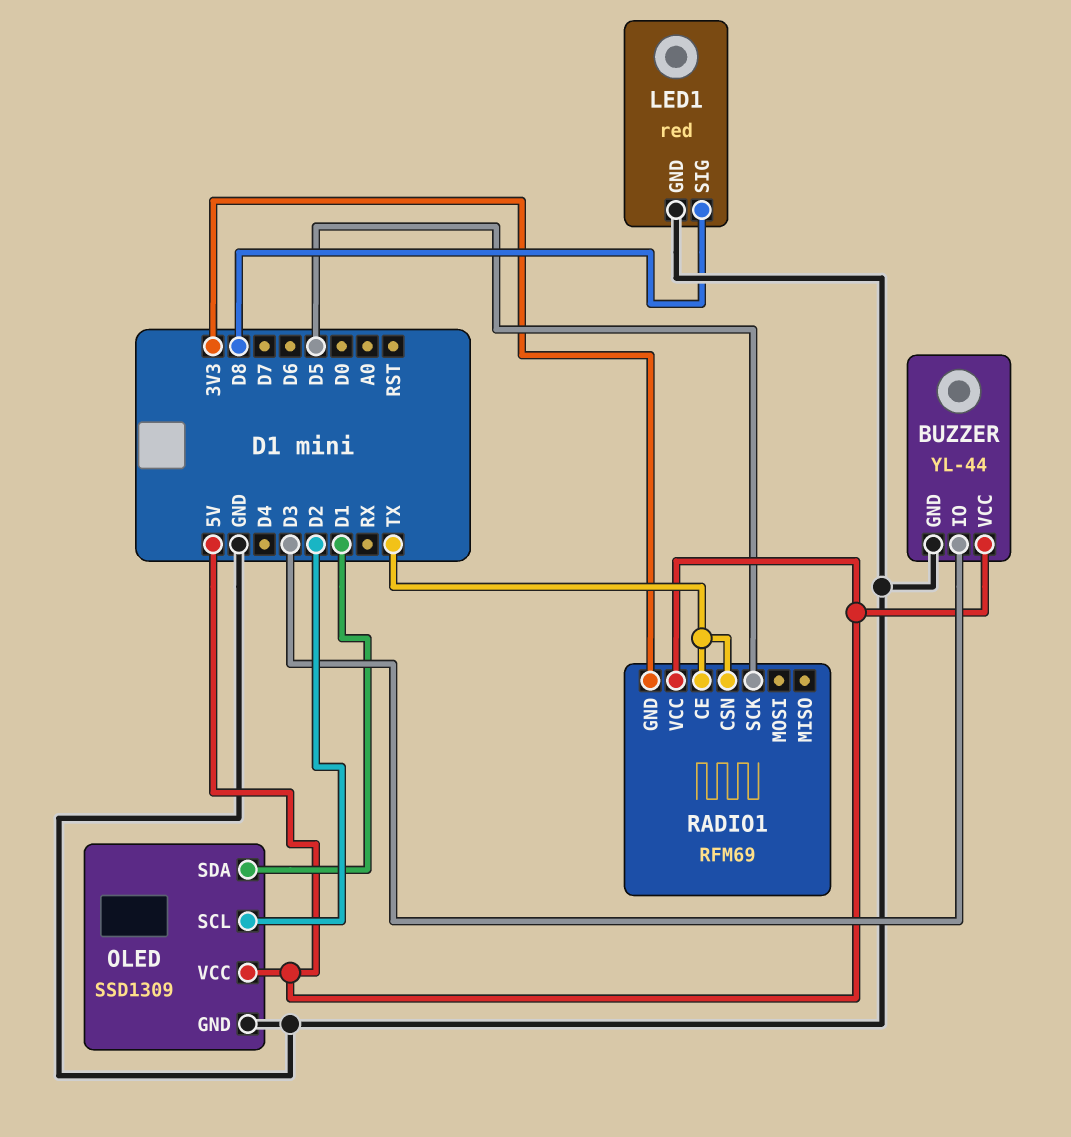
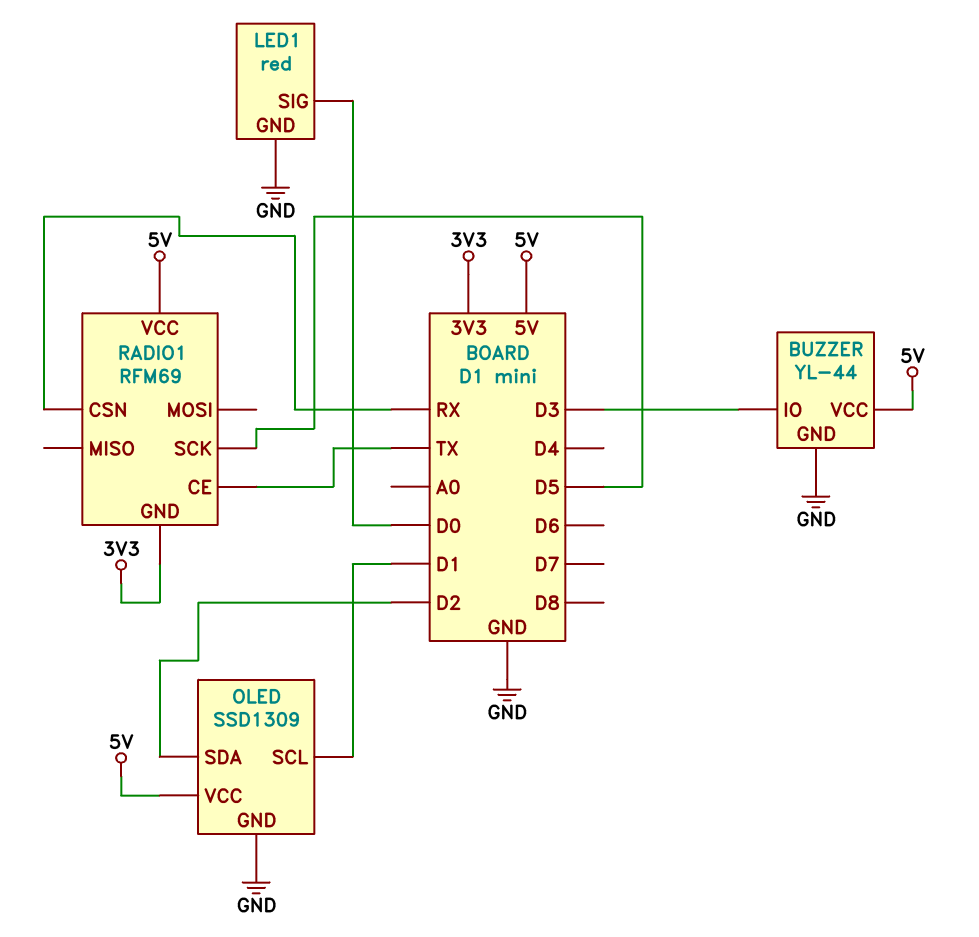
LED1 pin SIG: D8 -> D0
OLED pin SCL: D2 -> D1
OLED pin SDA: D1 -> D2
RADIO1 pin CSN: TX -> RX

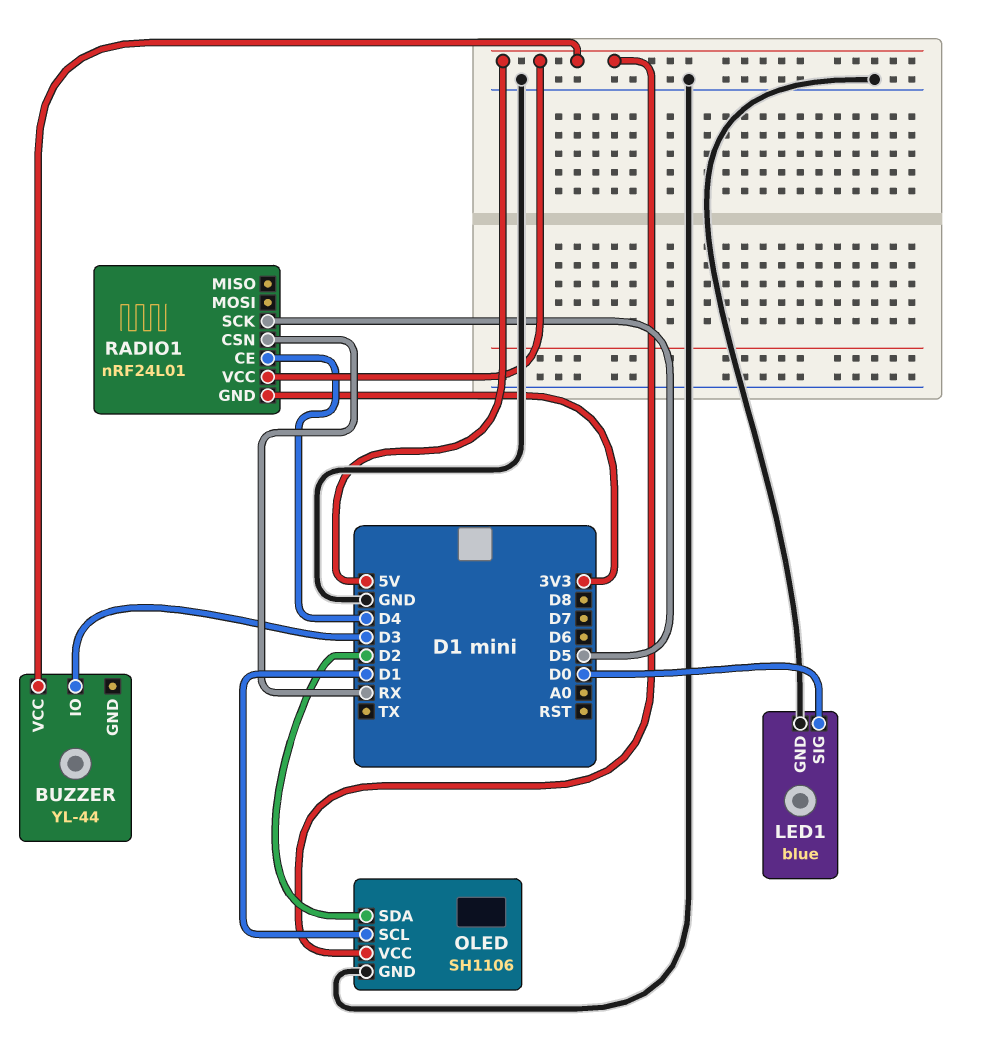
BUZZER pin GND: GND -> none
LED1: red -> blue
OLED: SSD1309 -> SH1106
RADIO1: RFM69 -> nRF24L01
RADIO1 pin CE: TX -> D4

